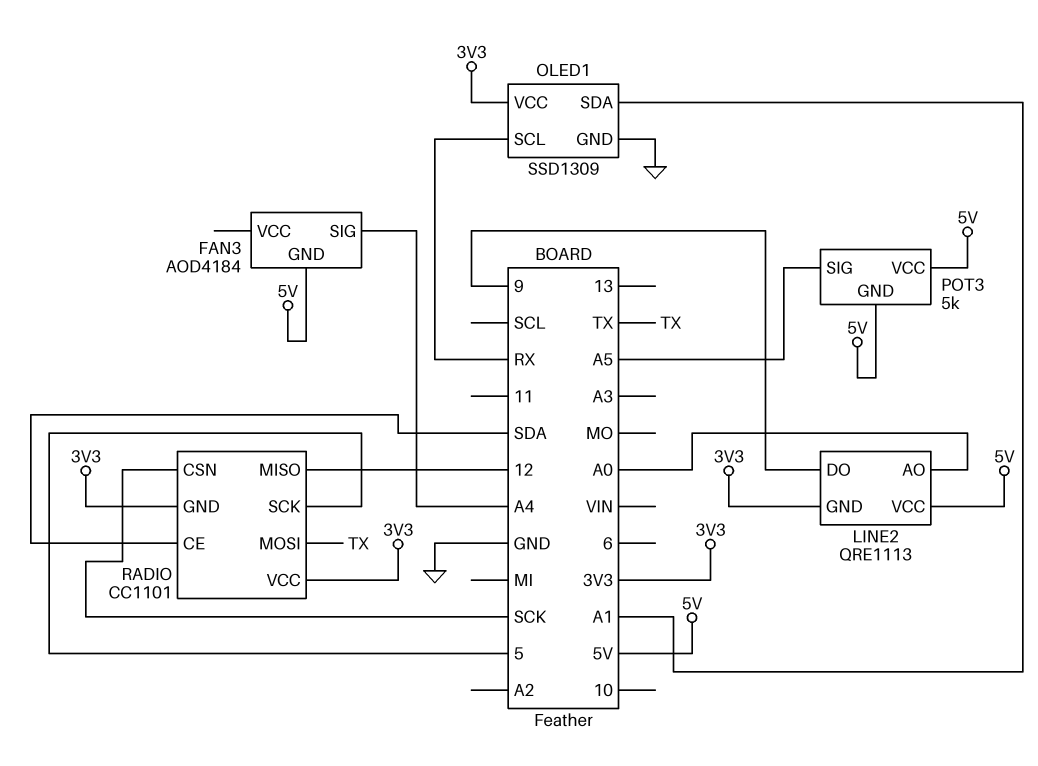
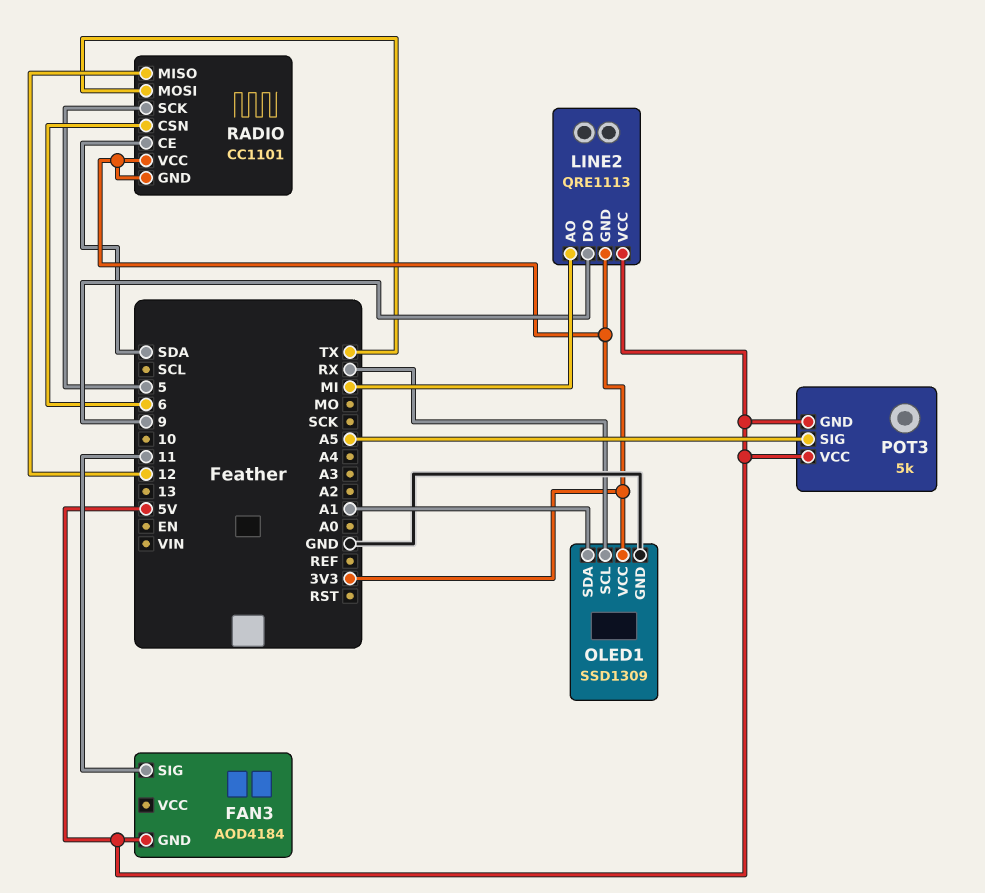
FAN3 pin SIG: A4 -> 11
LINE2 pin AO: A0 -> MI
RADIO pin CSN: SCK -> 6

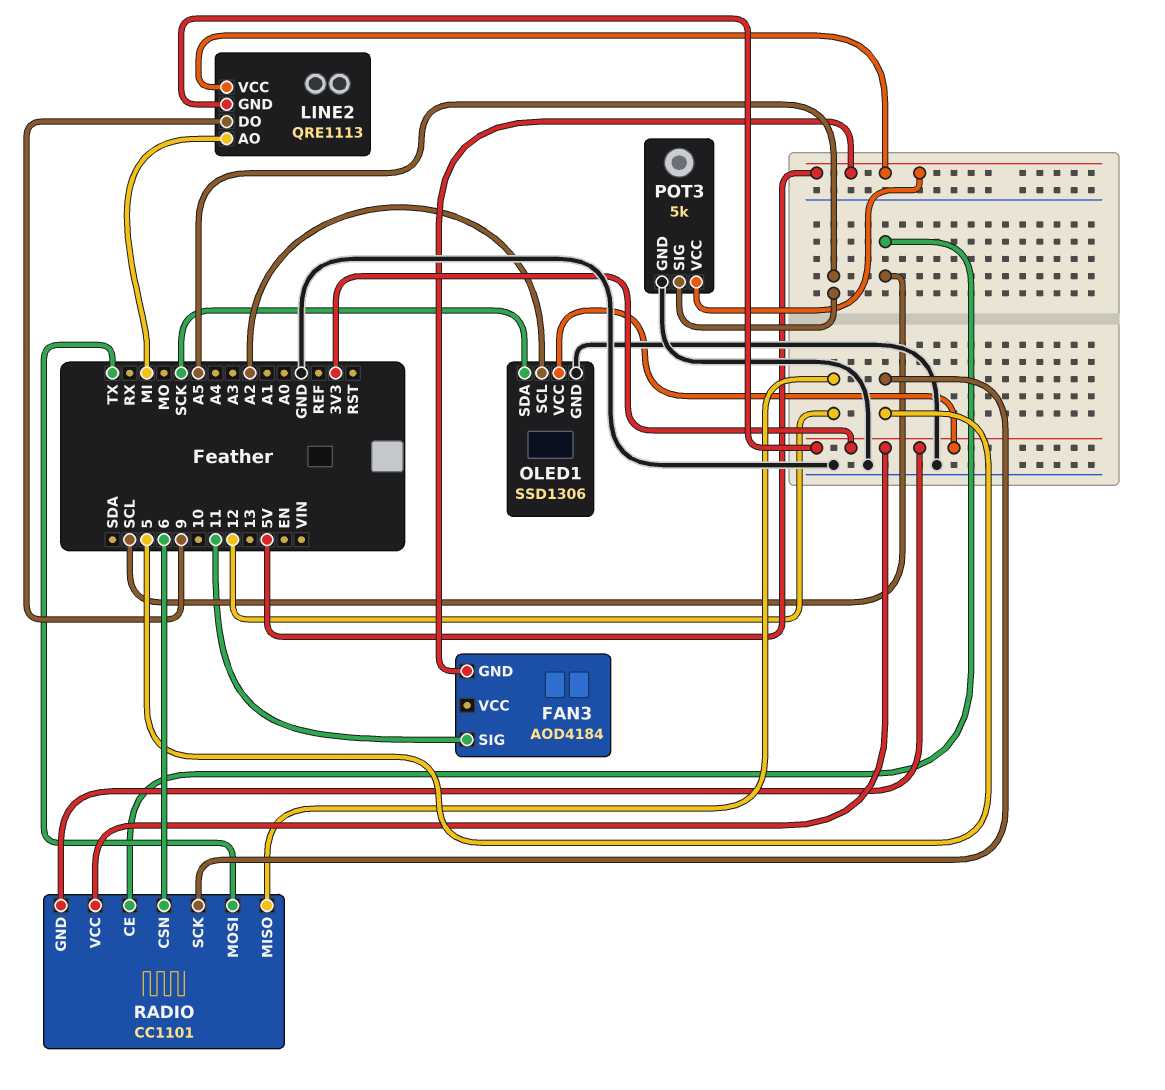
OLED1: SSD1309 -> SSD1306
OLED1 pin SCL: RX -> A2
OLED1 pin SDA: A1 -> SCK
POT3 pin GND: 5V -> GND
RADIO pin CE: SDA -> SCL

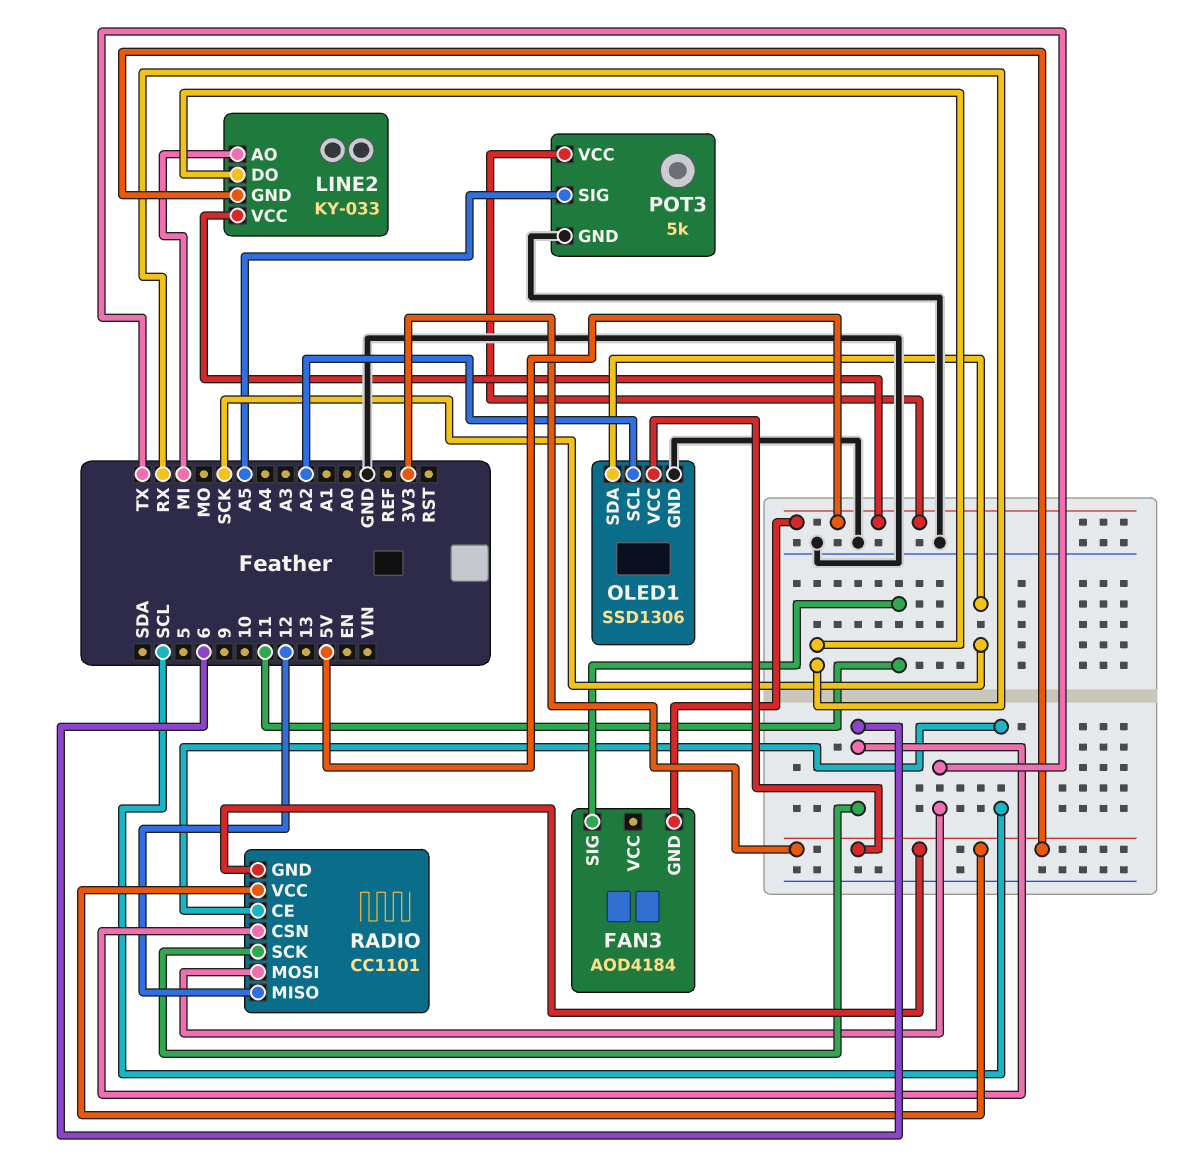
LINE2: QRE1113 -> KY-033
LINE2 pin DO: 9 -> RX
RADIO pin SCK: 5 -> 6

